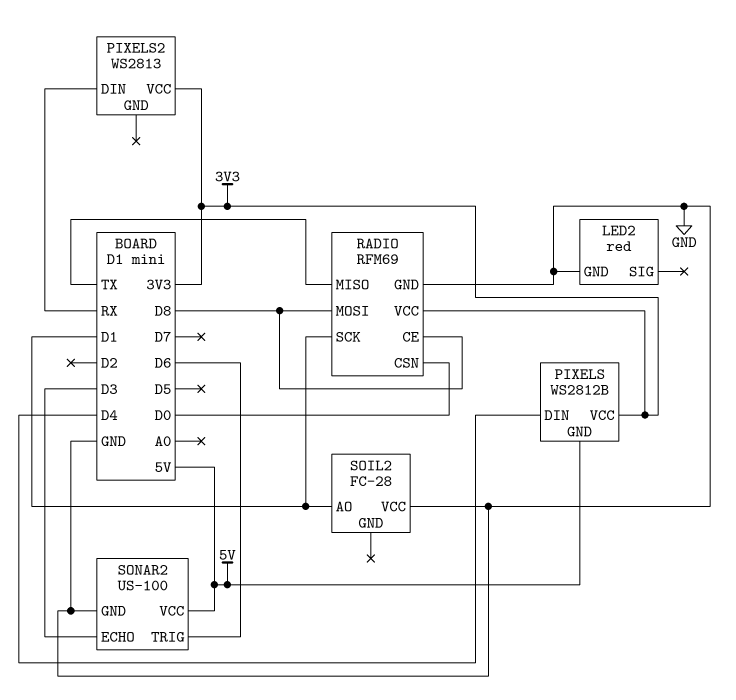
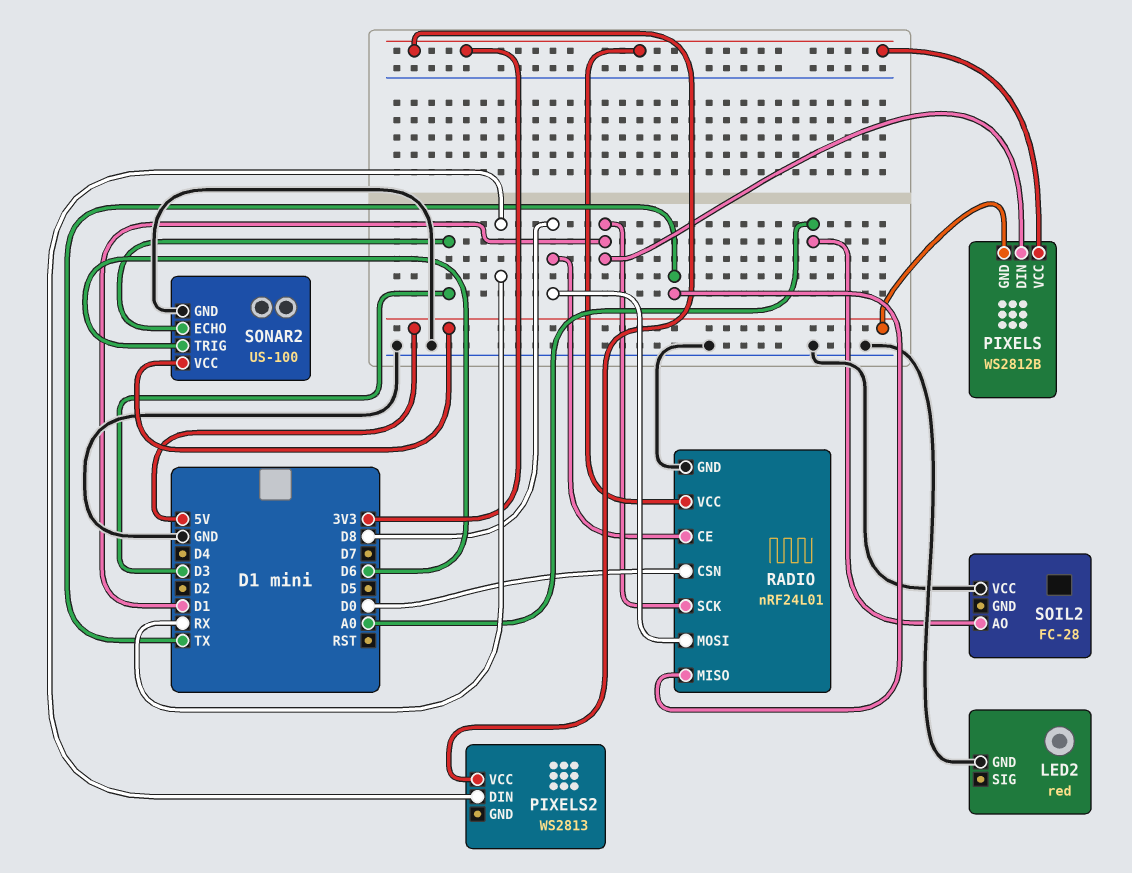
PIXELS pin DIN: D4 -> D1
RADIO: RFM69 -> nRF24L01
SOIL2 pin AO: D1 -> A0

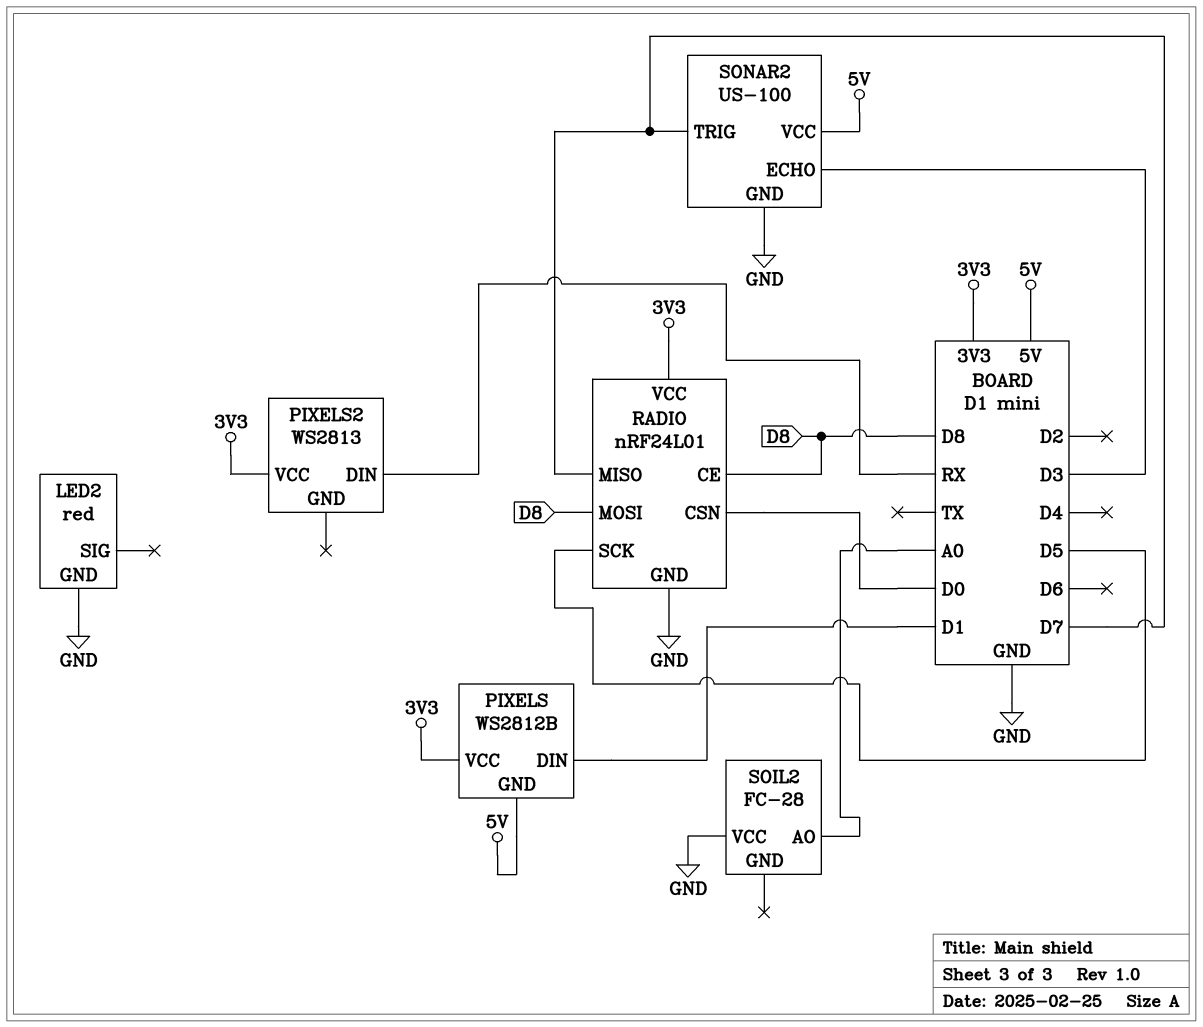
RADIO pin MISO: TX -> D7
RADIO pin SCK: D1 -> D5
SONAR2 pin TRIG: D6 -> D7

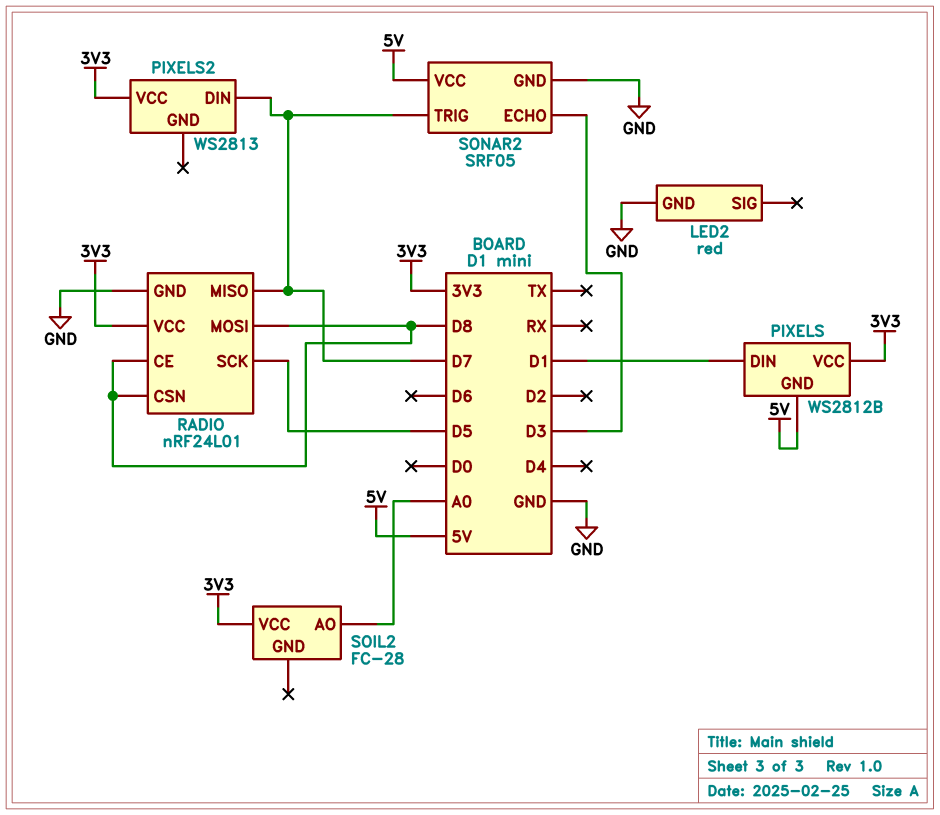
PIXELS2 pin DIN: RX -> D7
RADIO pin CSN: D0 -> D8
SOIL2 pin VCC: GND -> 3V3
SONAR2: US-100 -> SRF05

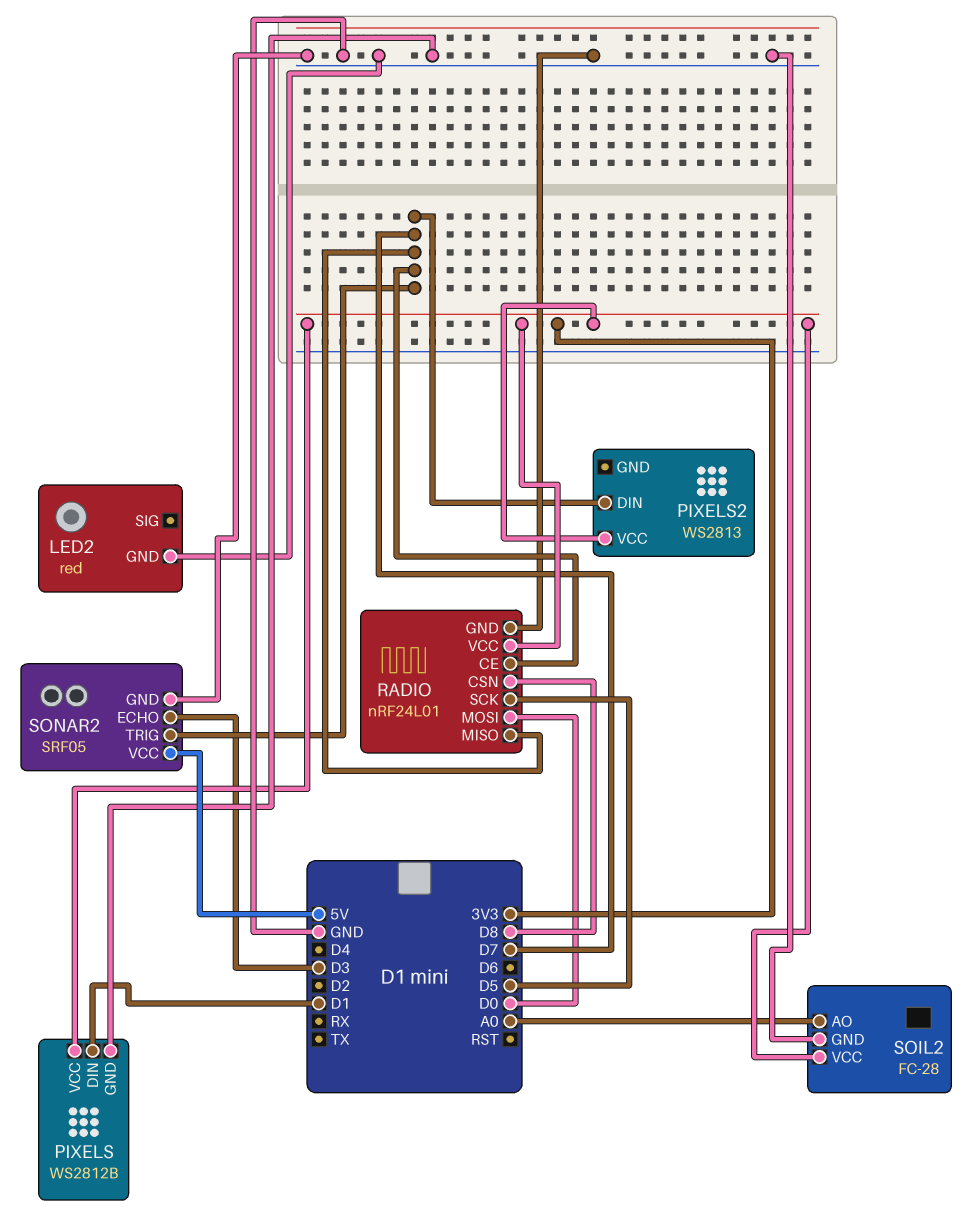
PIXELS pin GND: 5V -> GND
RADIO pin CE: D8 -> D7
RADIO pin MOSI: D8 -> D0
SOIL2 pin GND: none -> GND

